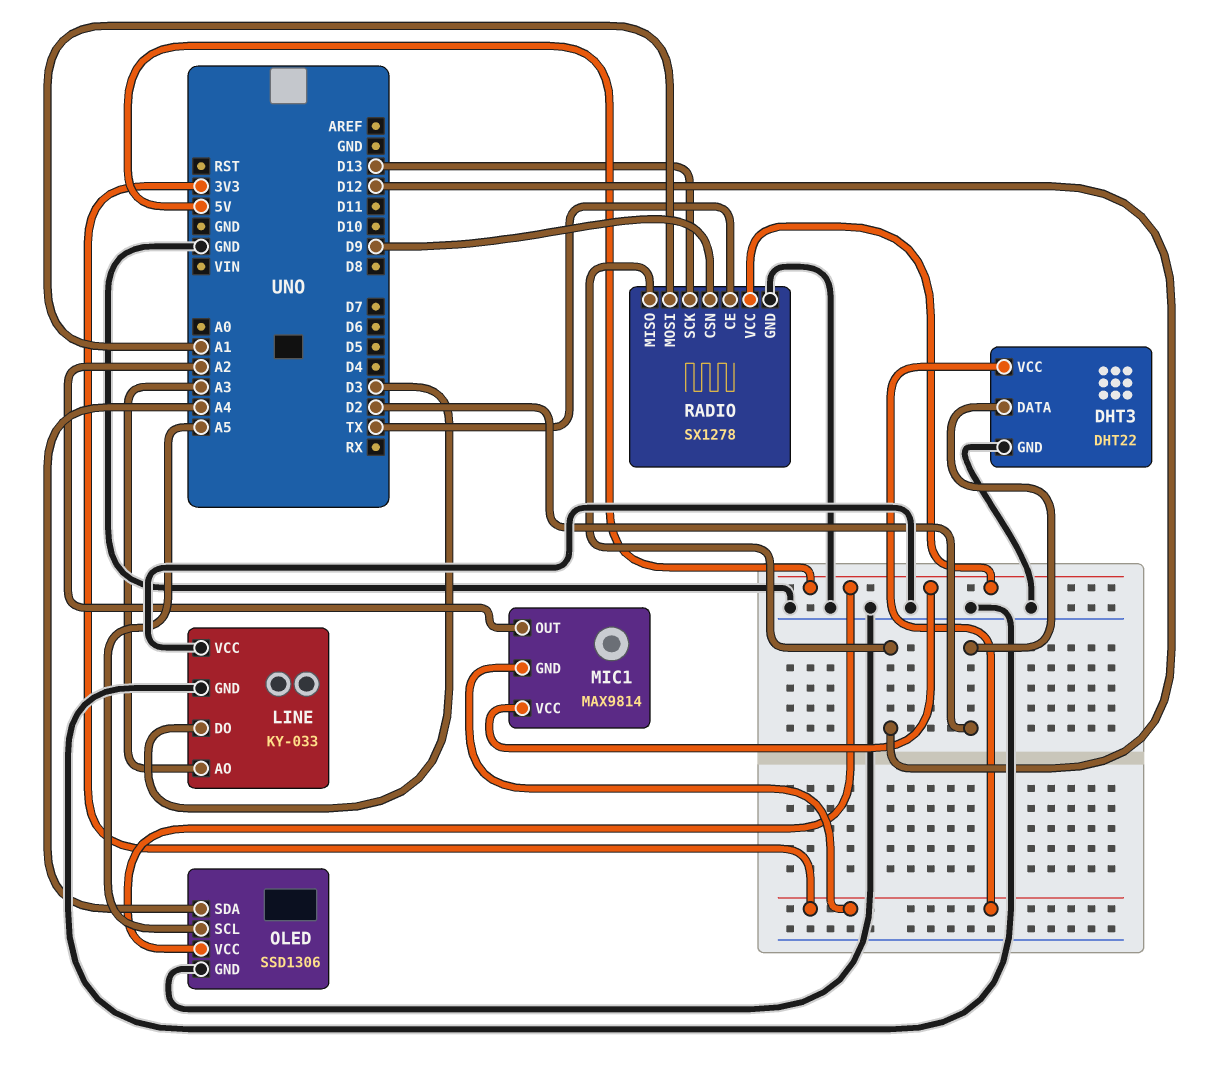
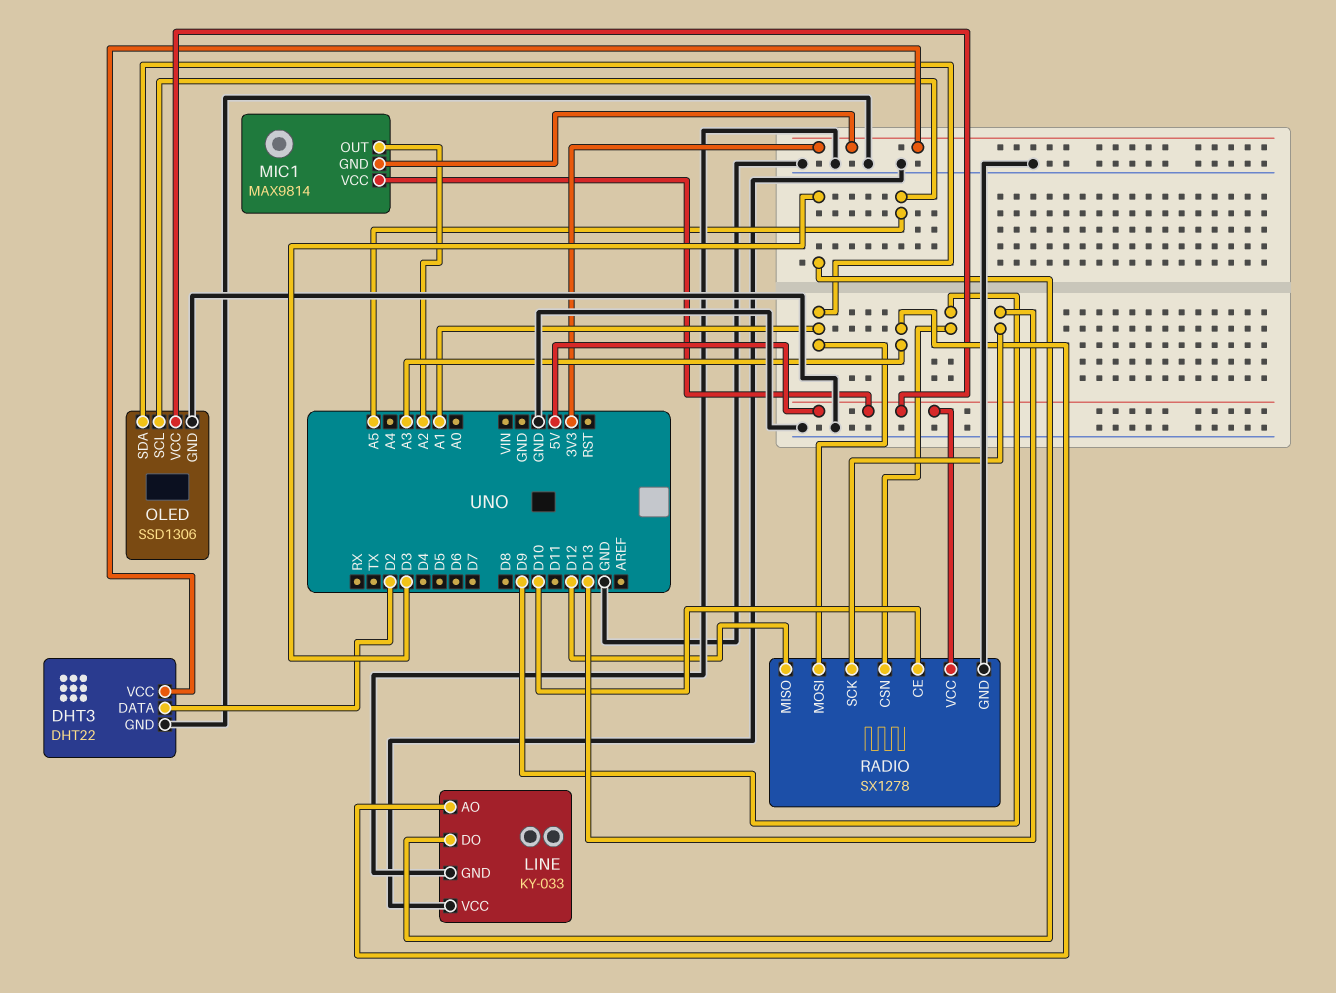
OLED pin SDA: A4 -> A1
RADIO pin CE: TX -> D10

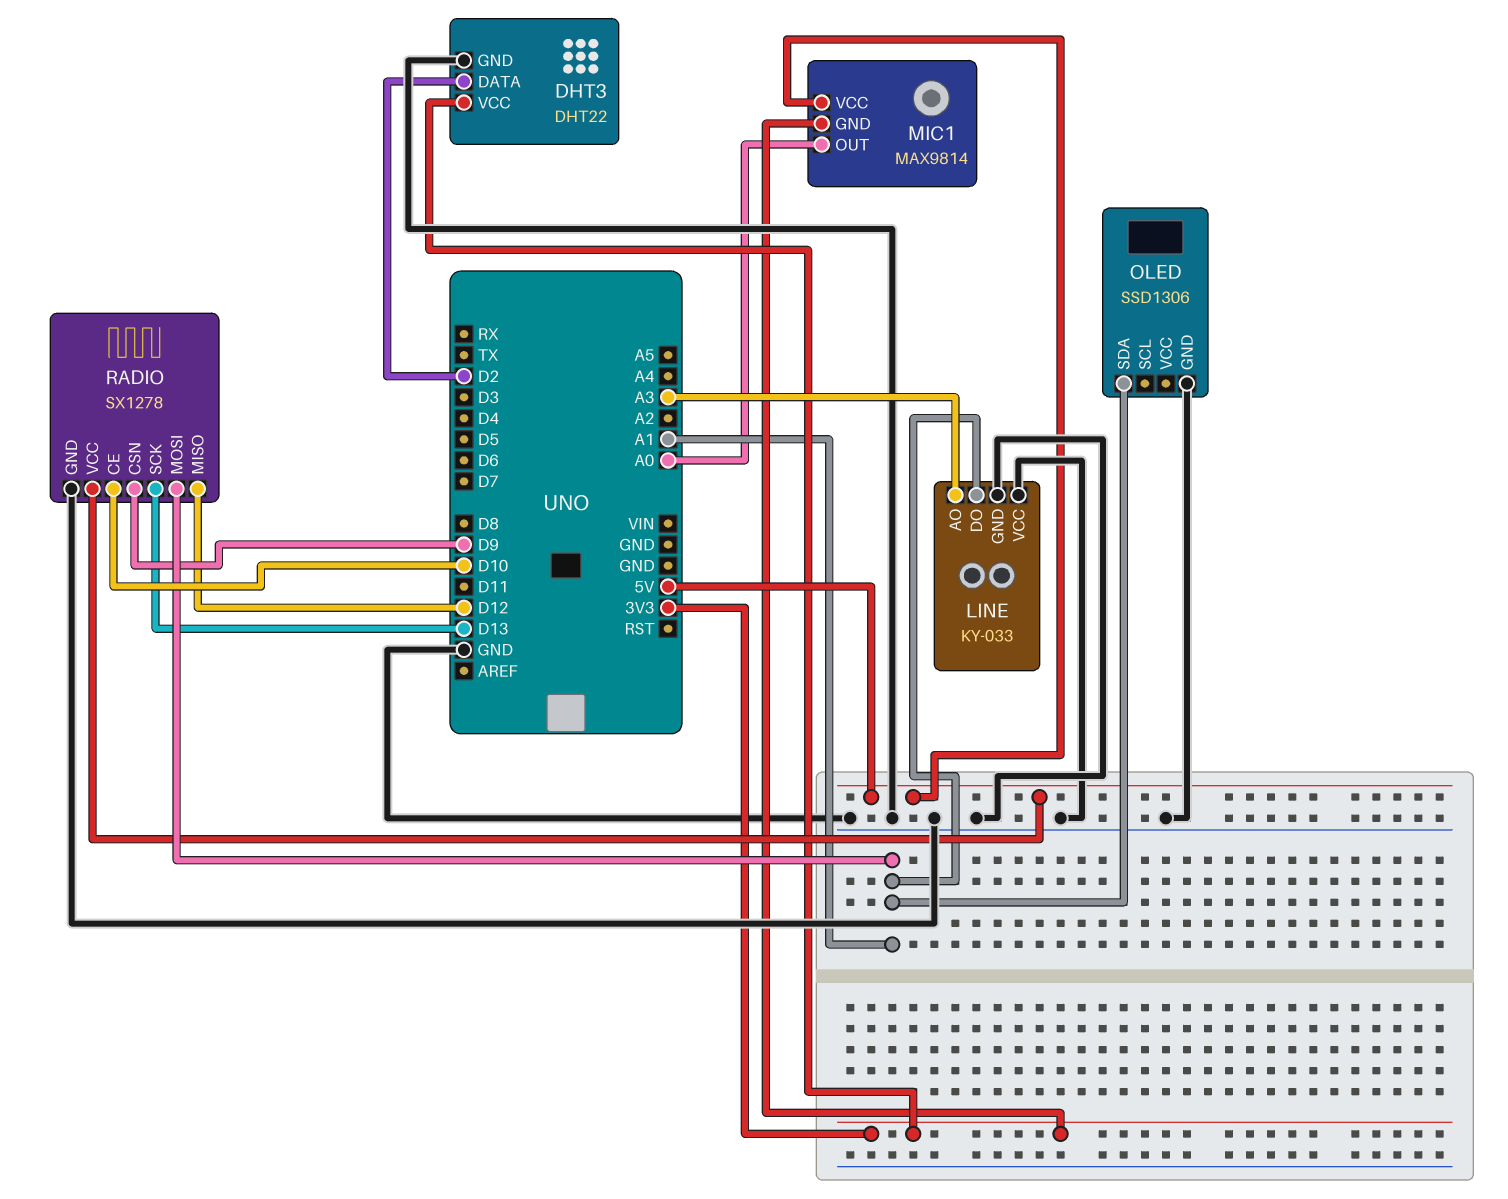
LINE pin DO: D3 -> A1
MIC1 pin OUT: A2 -> A0
OLED pin SCL: A5 -> none
OLED pin VCC: 5V -> none

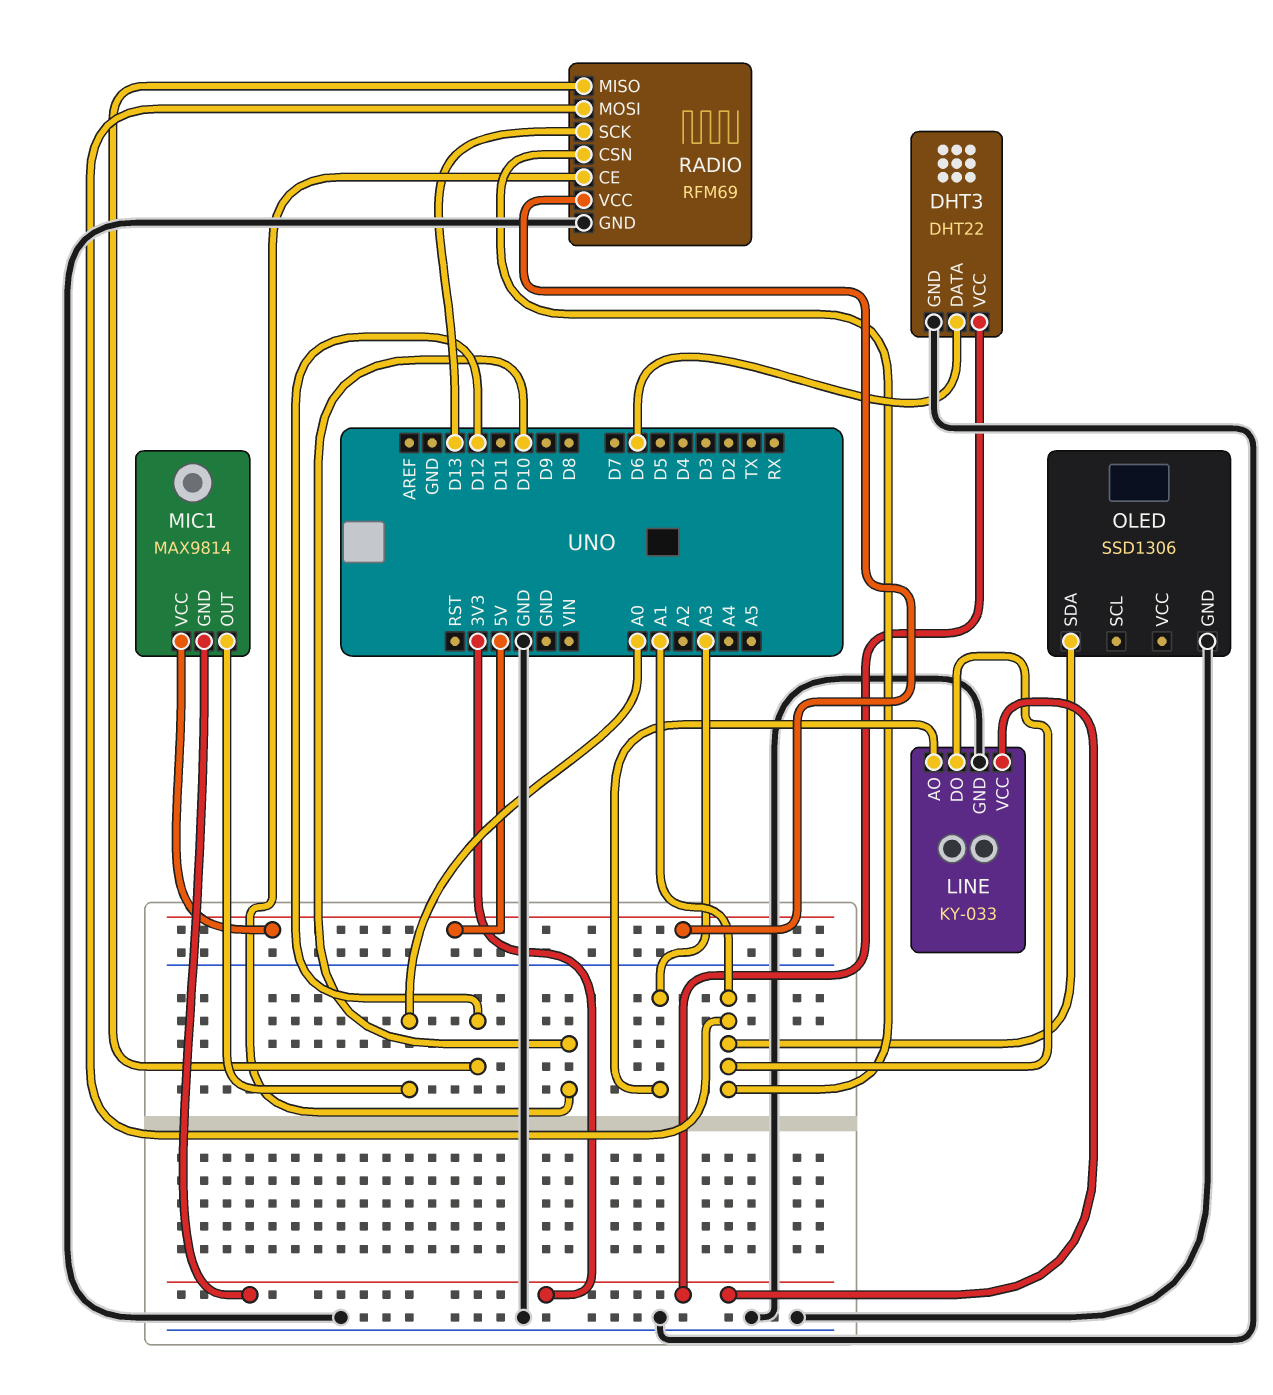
DHT3 pin DATA: D2 -> D6
LINE pin VCC: GND -> 3V3
RADIO: SX1278 -> RFM69
RADIO pin CSN: D9 -> A1

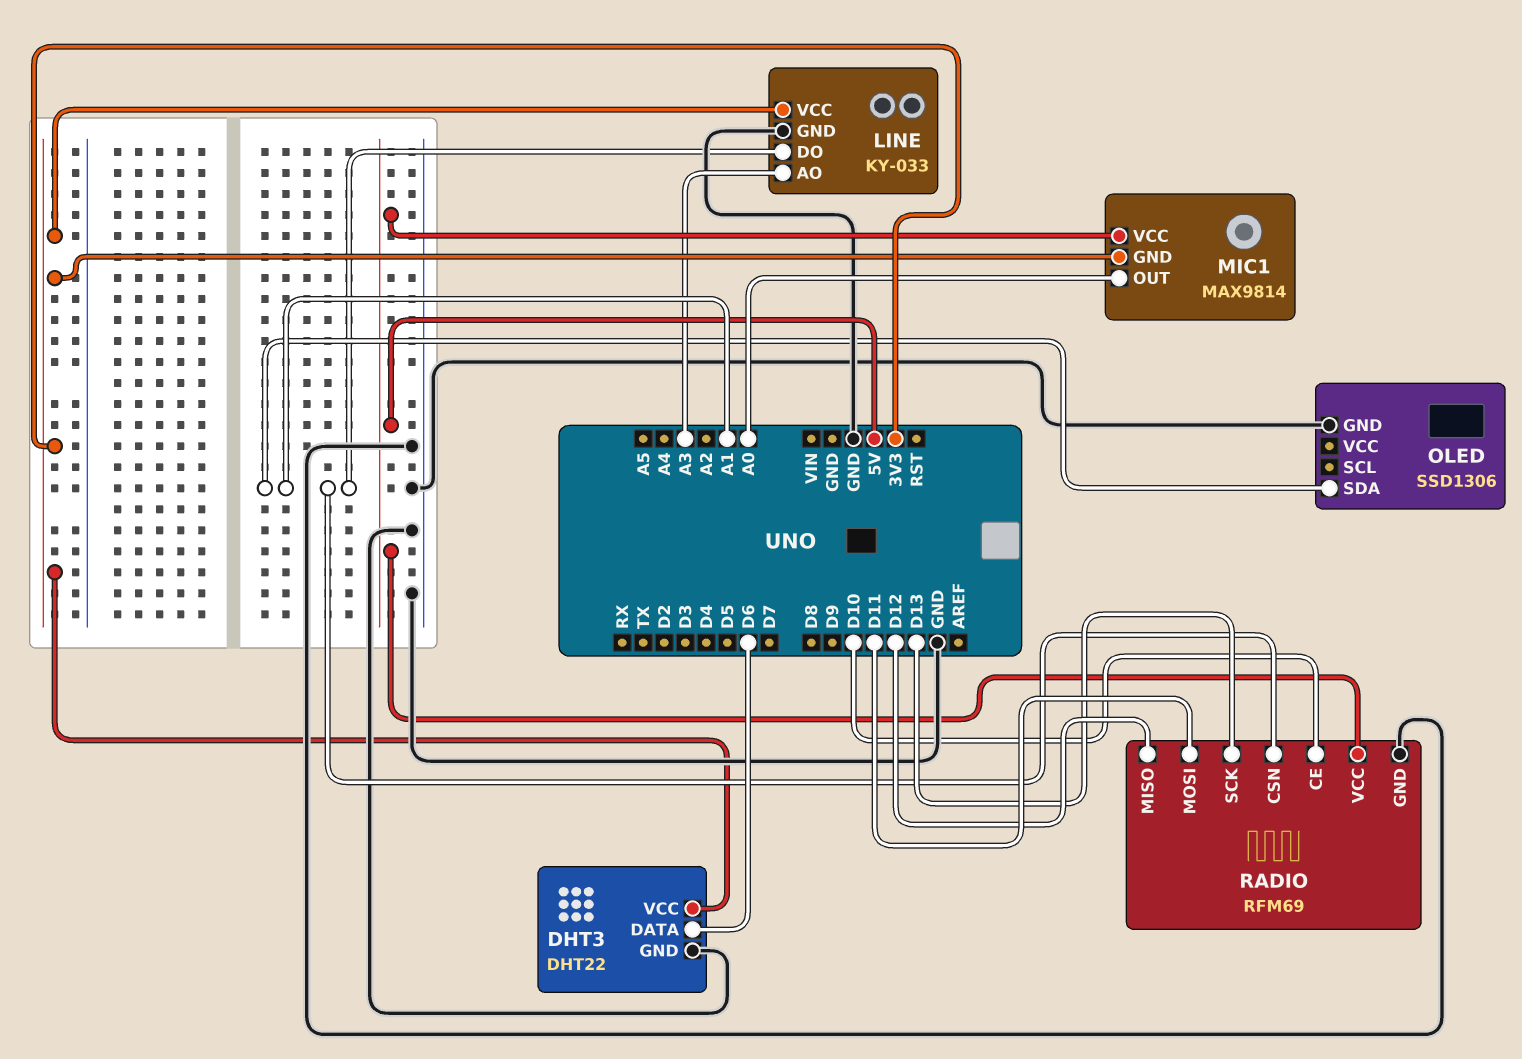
RADIO pin MOSI: A1 -> D11

